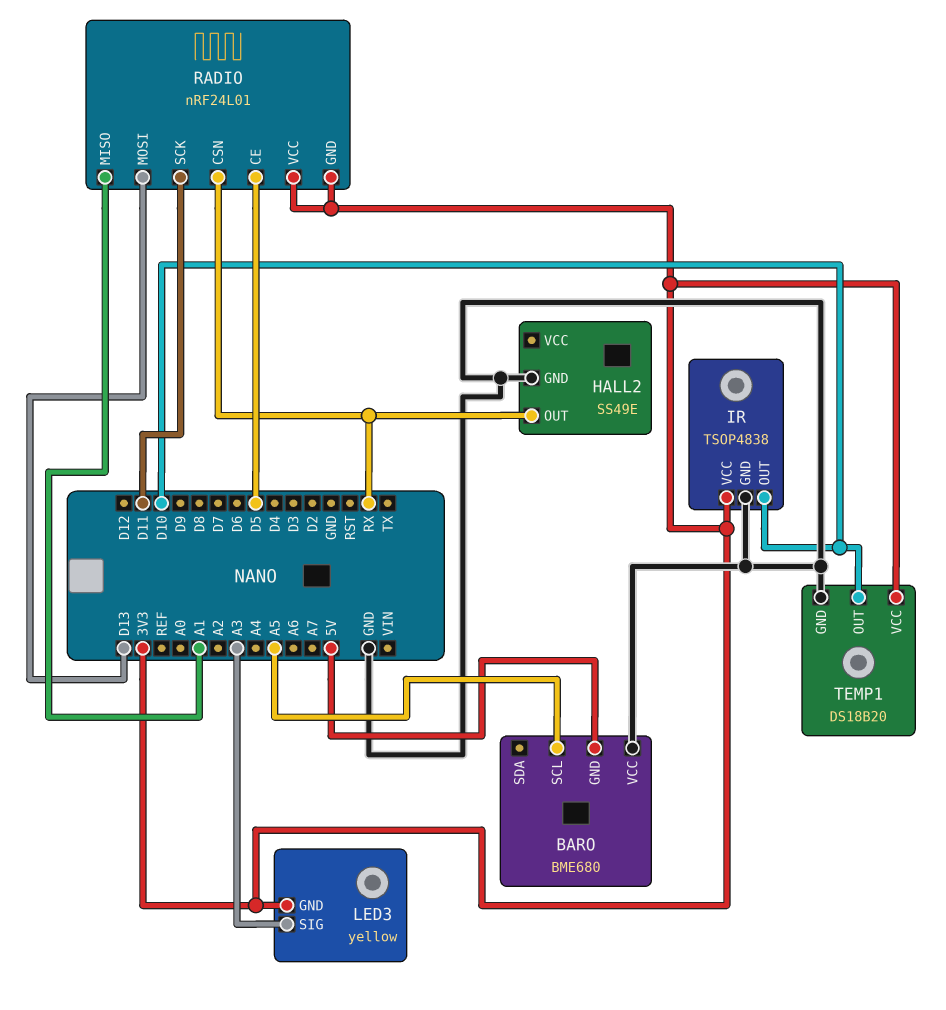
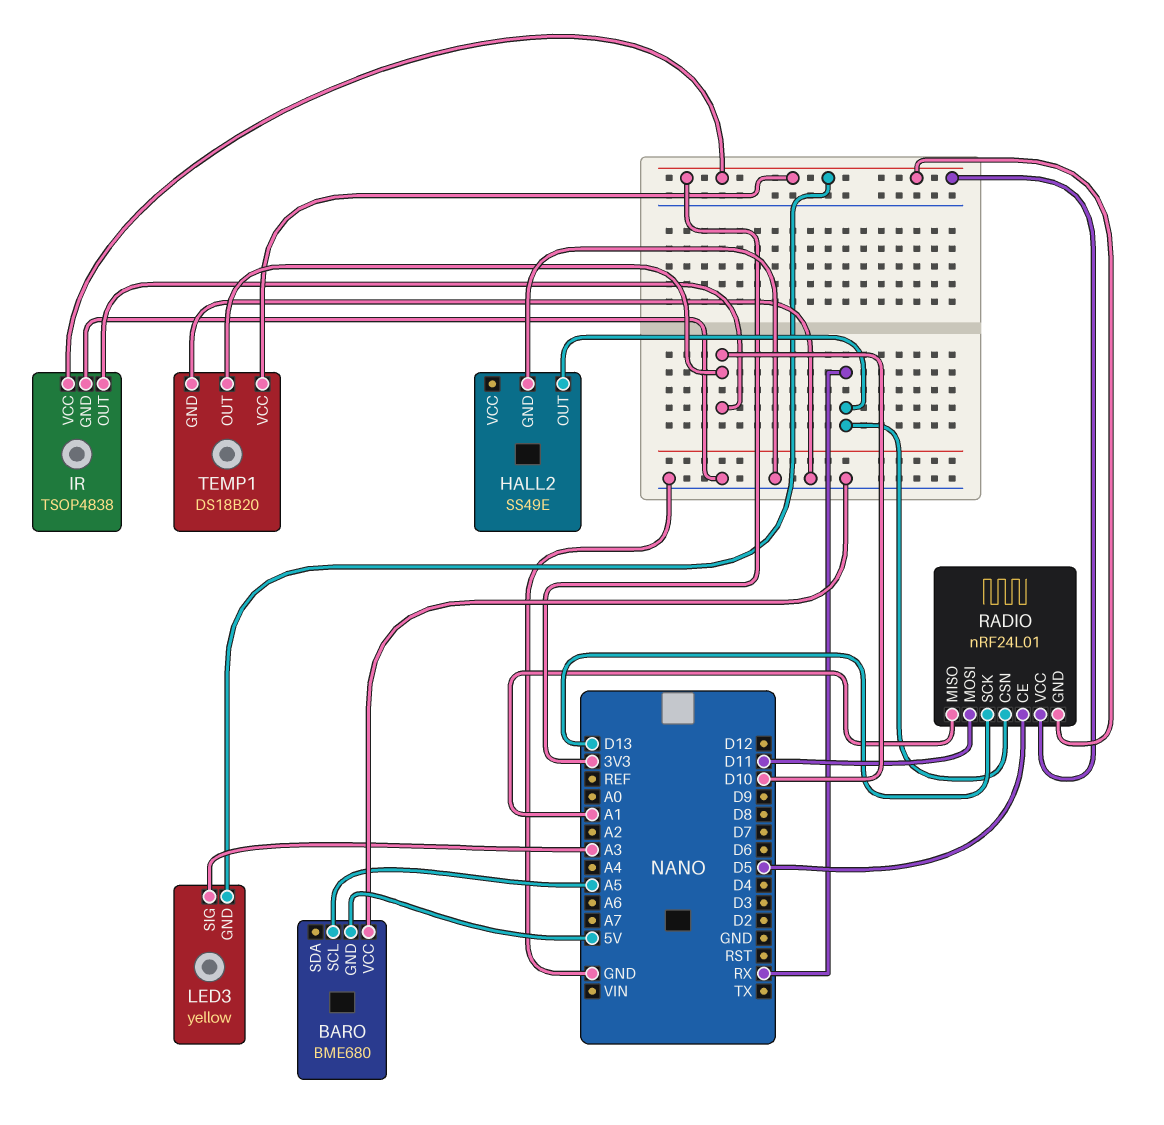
RADIO pin MOSI: D13 -> D11
RADIO pin SCK: D11 -> D13

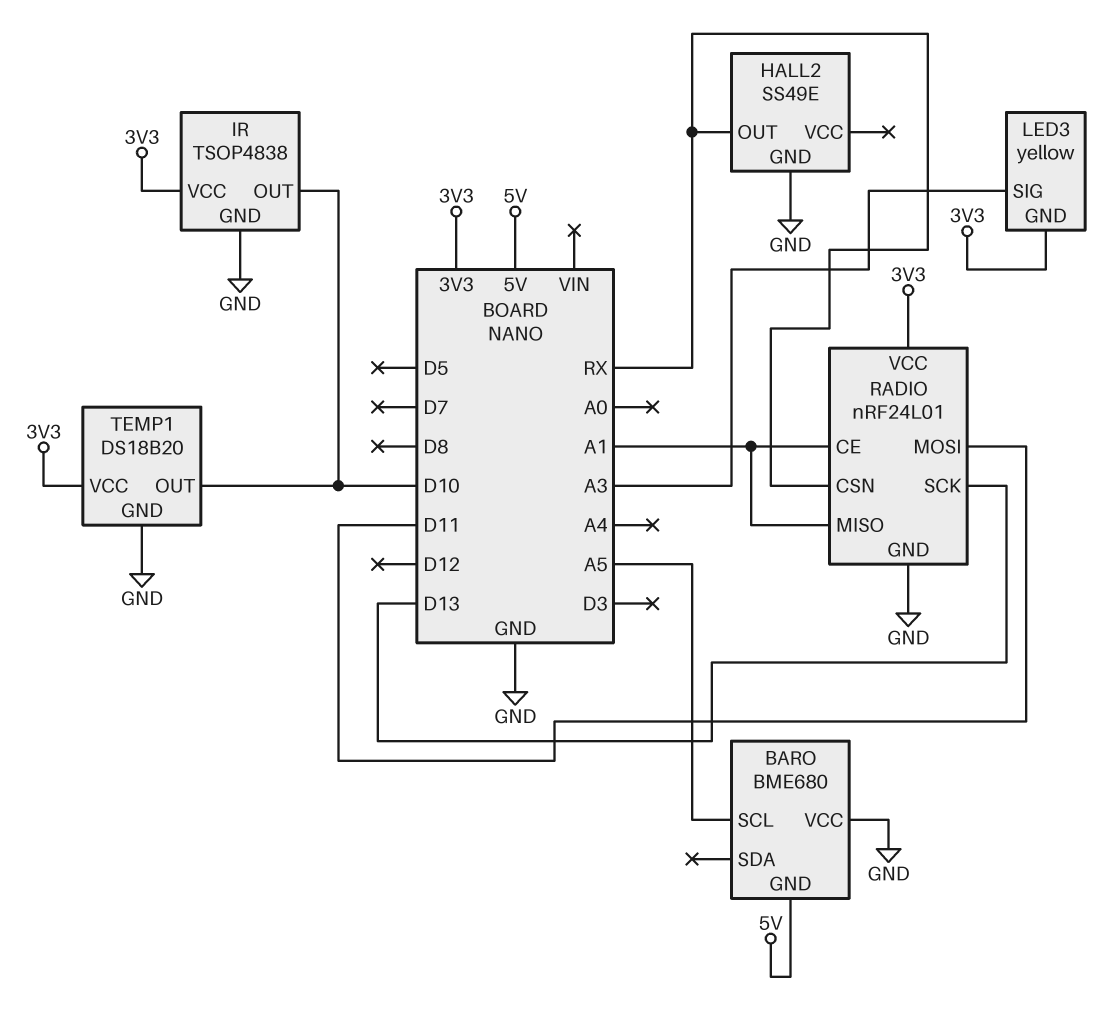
RADIO pin CE: D5 -> A1
RADIO pin GND: 3V3 -> GND

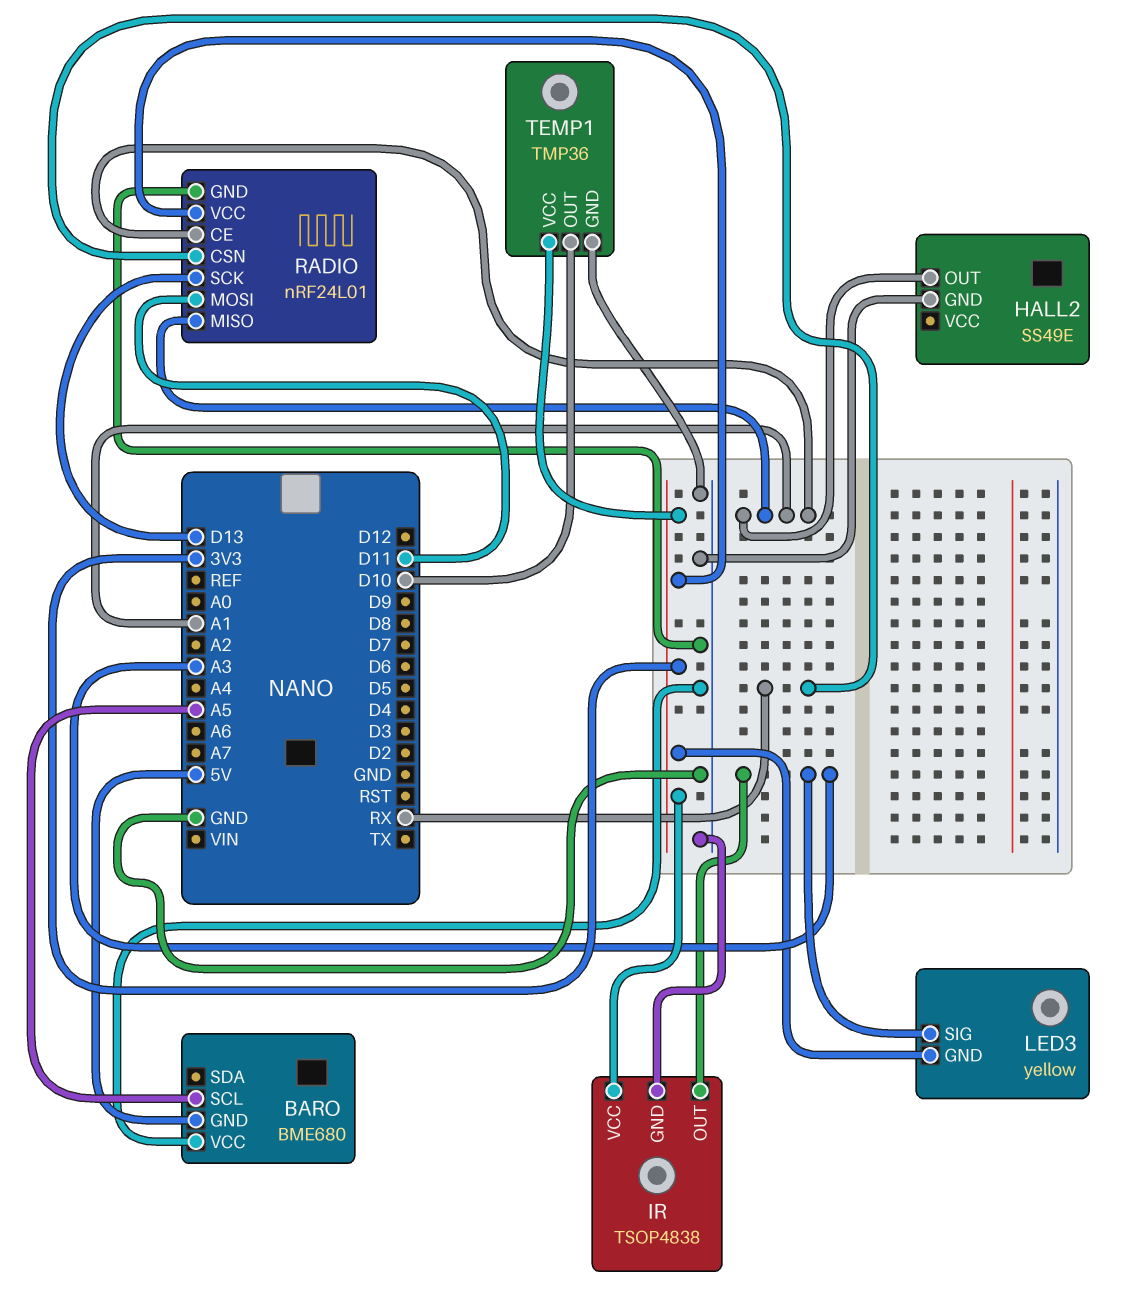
HALL2 pin OUT: RX -> A1
IR pin OUT: D10 -> A3
TEMP1: DS18B20 -> TMP36

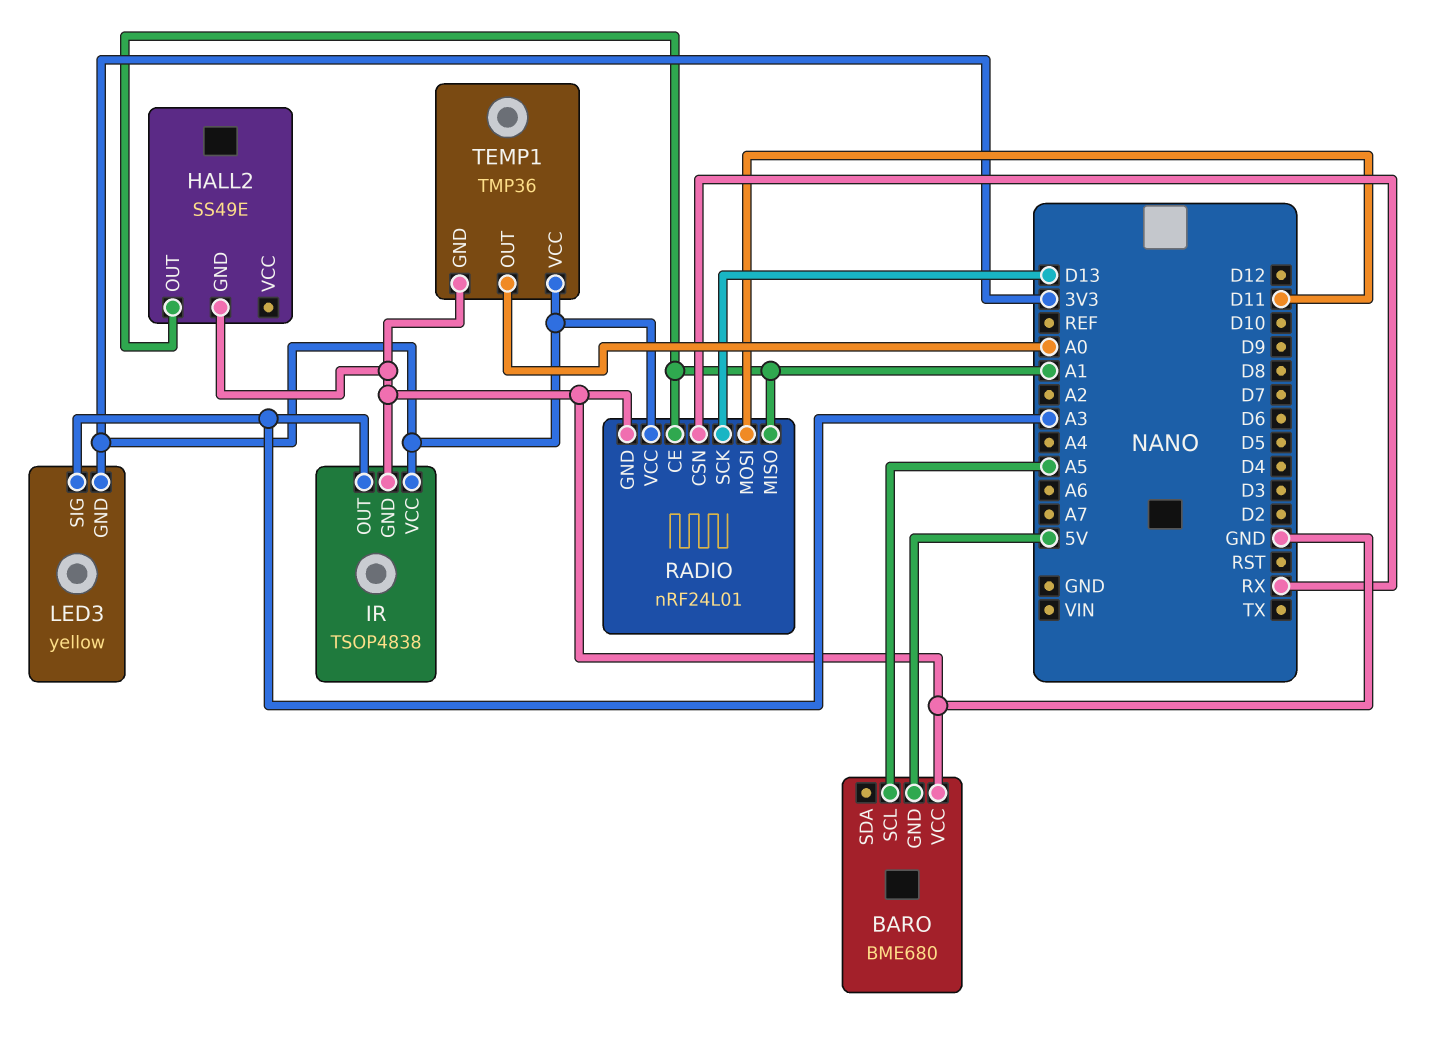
TEMP1 pin OUT: D10 -> A0

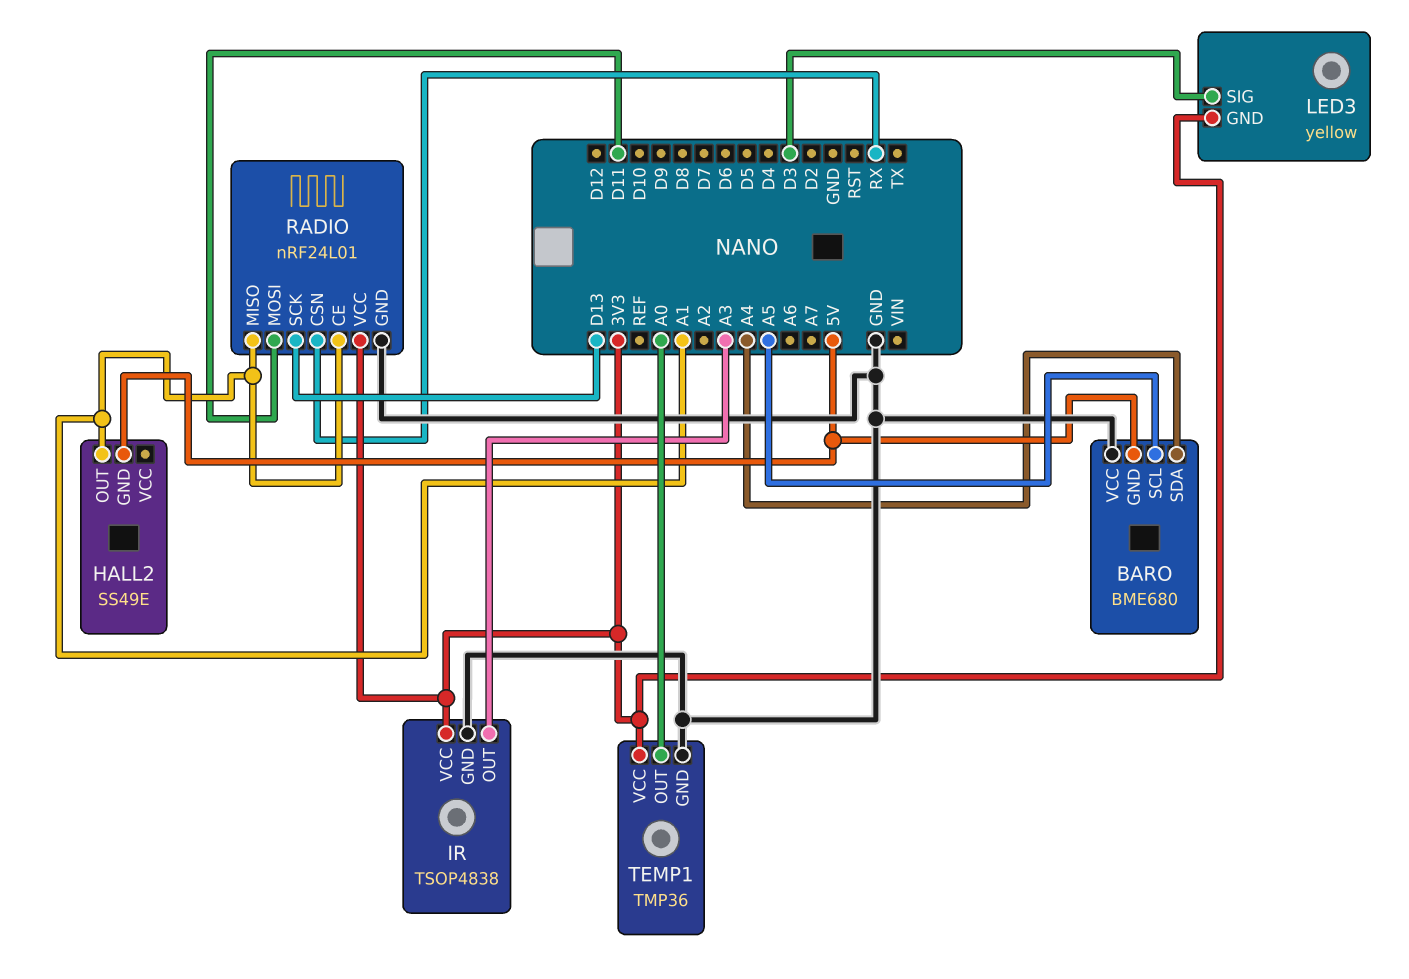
BARO pin SDA: none -> A4
HALL2 pin GND: GND -> 5V
LED3 pin SIG: A3 -> D3

